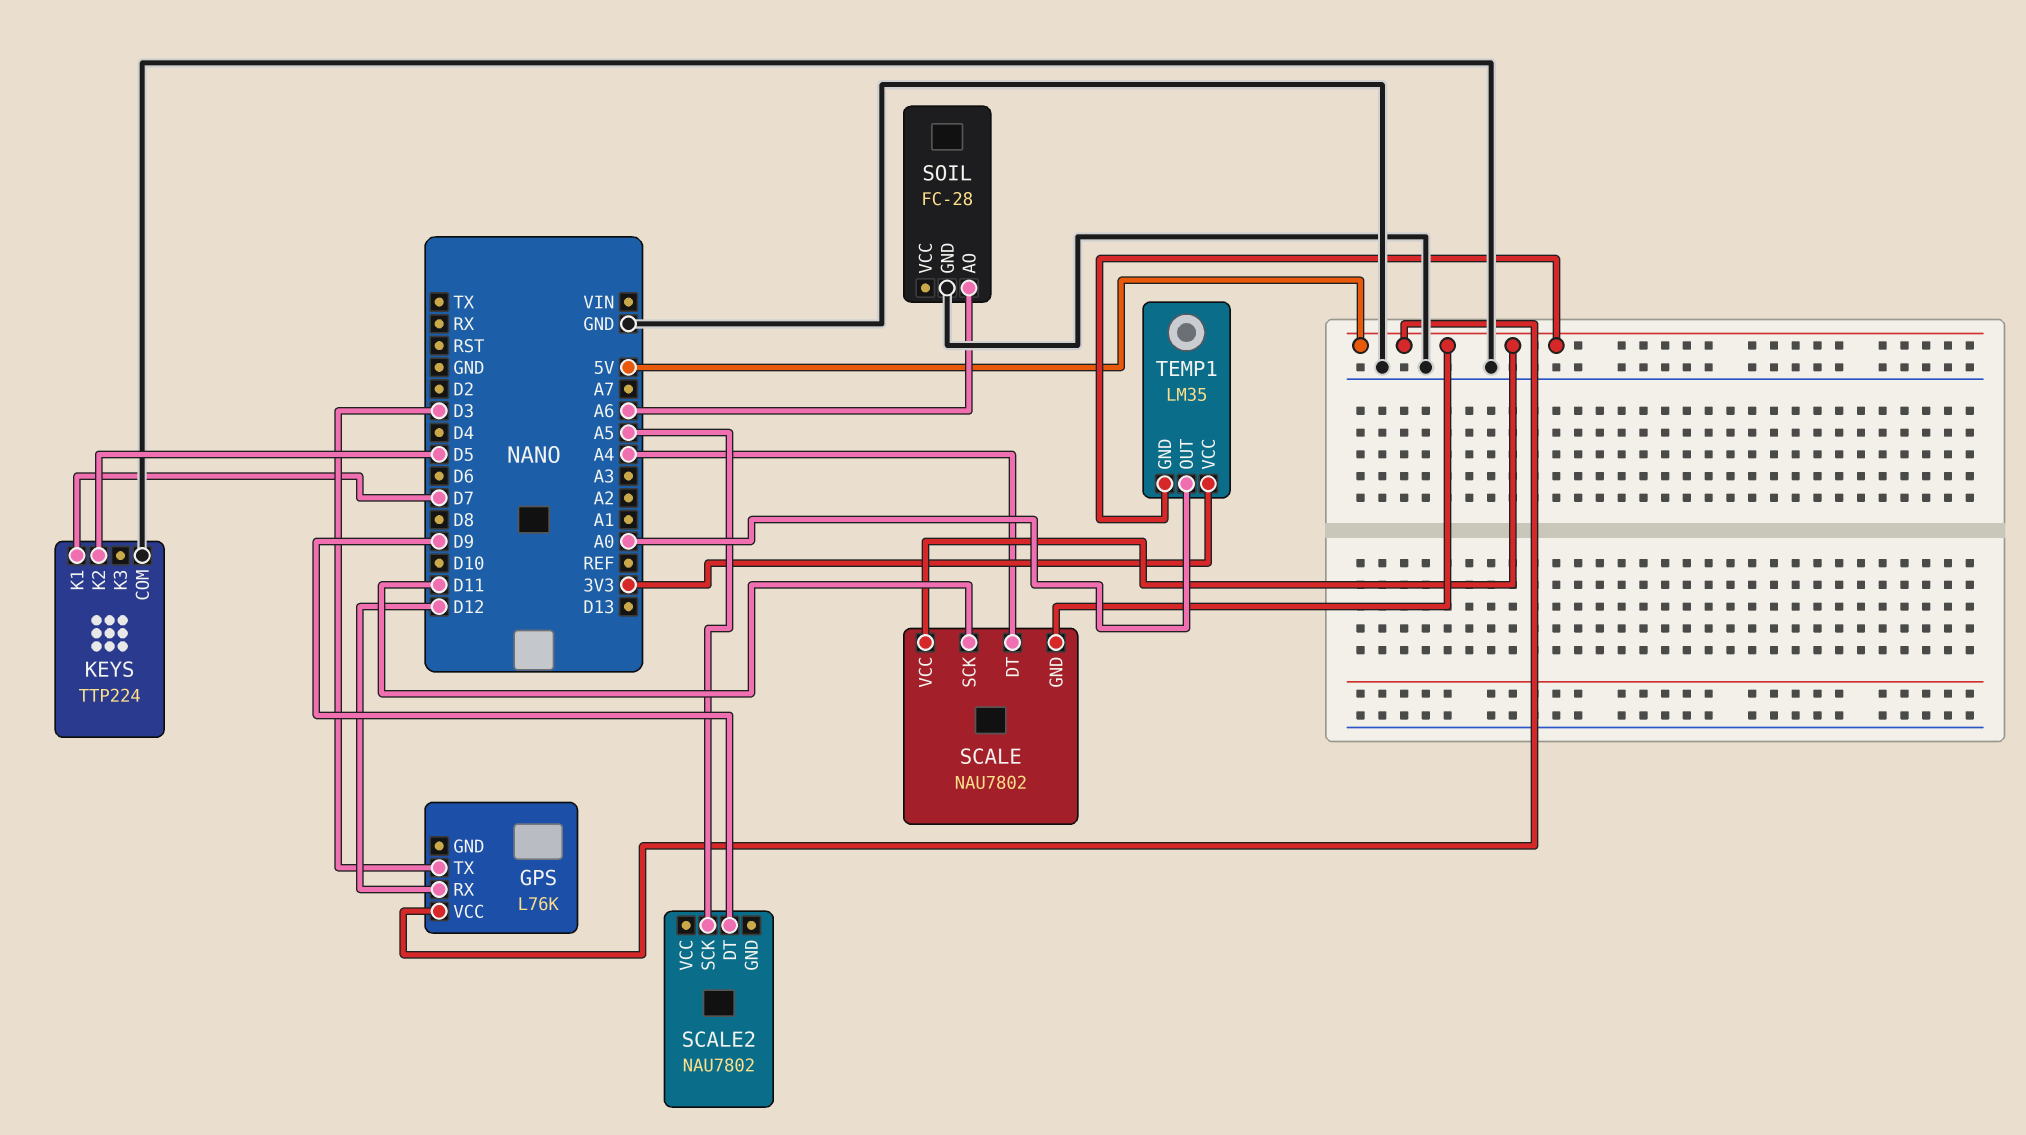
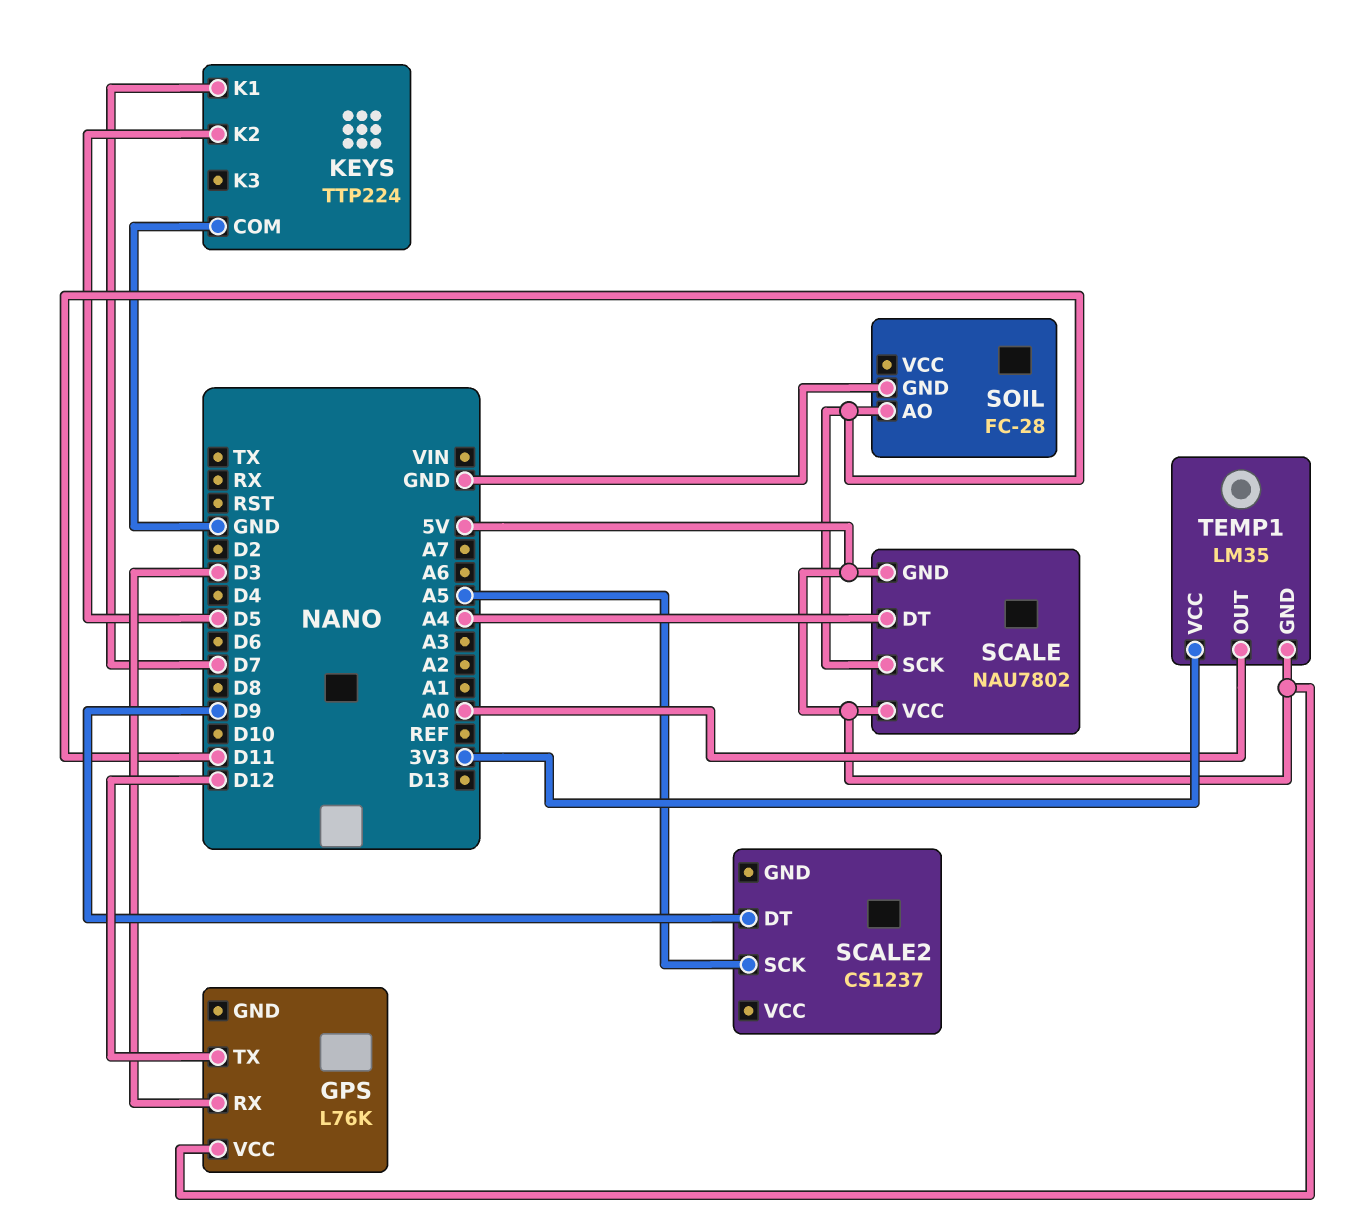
GPS pin RX: D12 -> D3
GPS pin TX: D3 -> D12
SCALE2: NAU7802 -> CS1237
SOIL pin AO: A6 -> D11

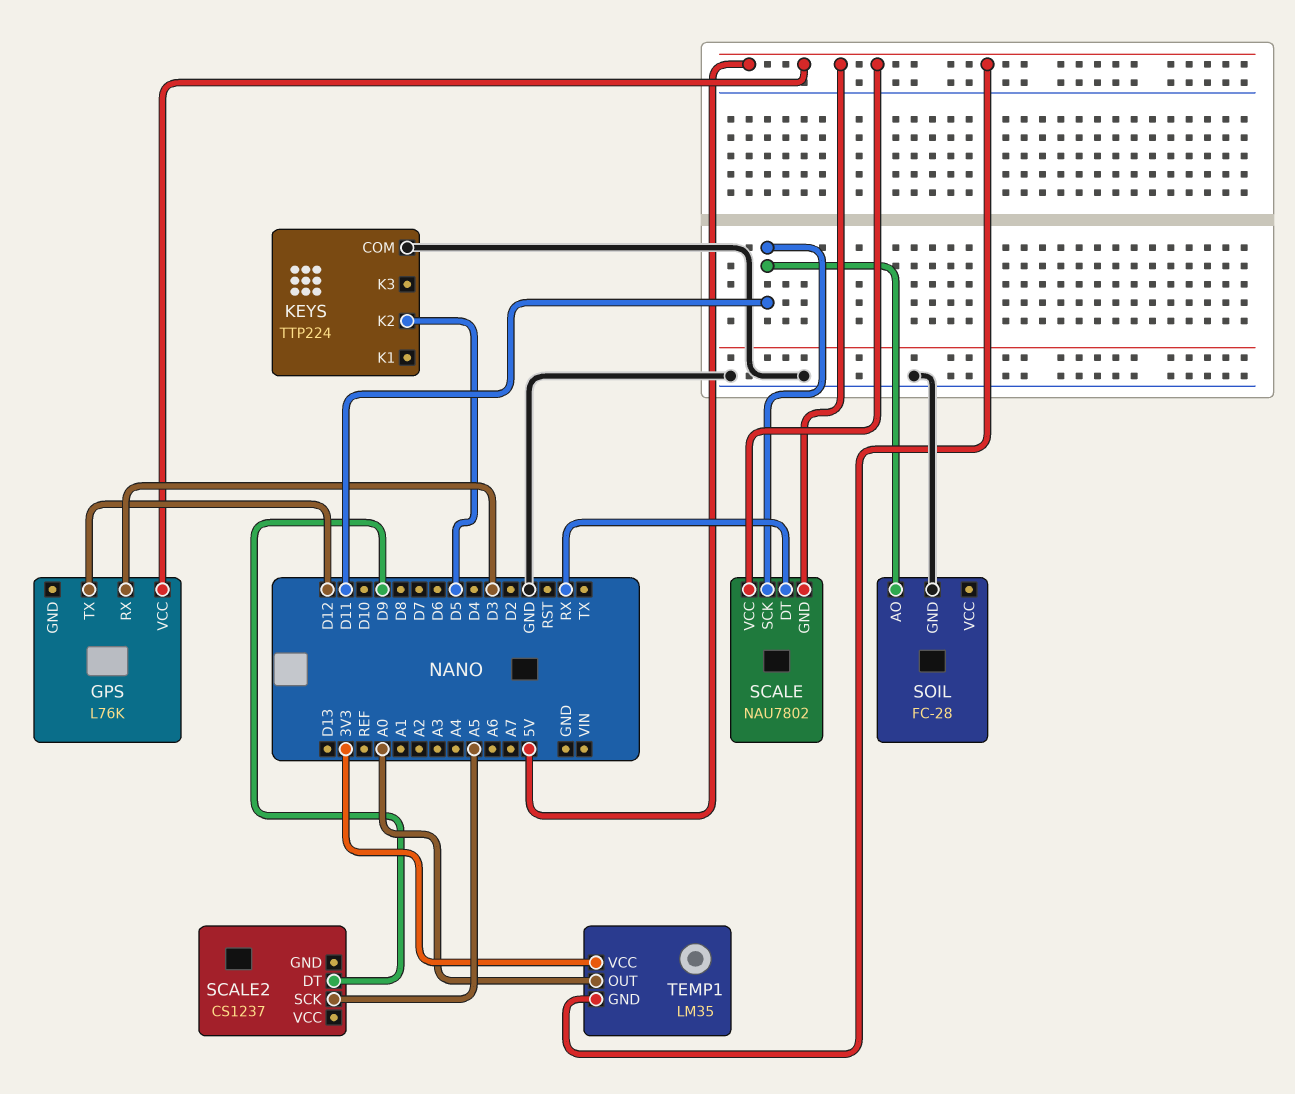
KEYS pin K1: D7 -> none
SCALE pin DT: A4 -> RX

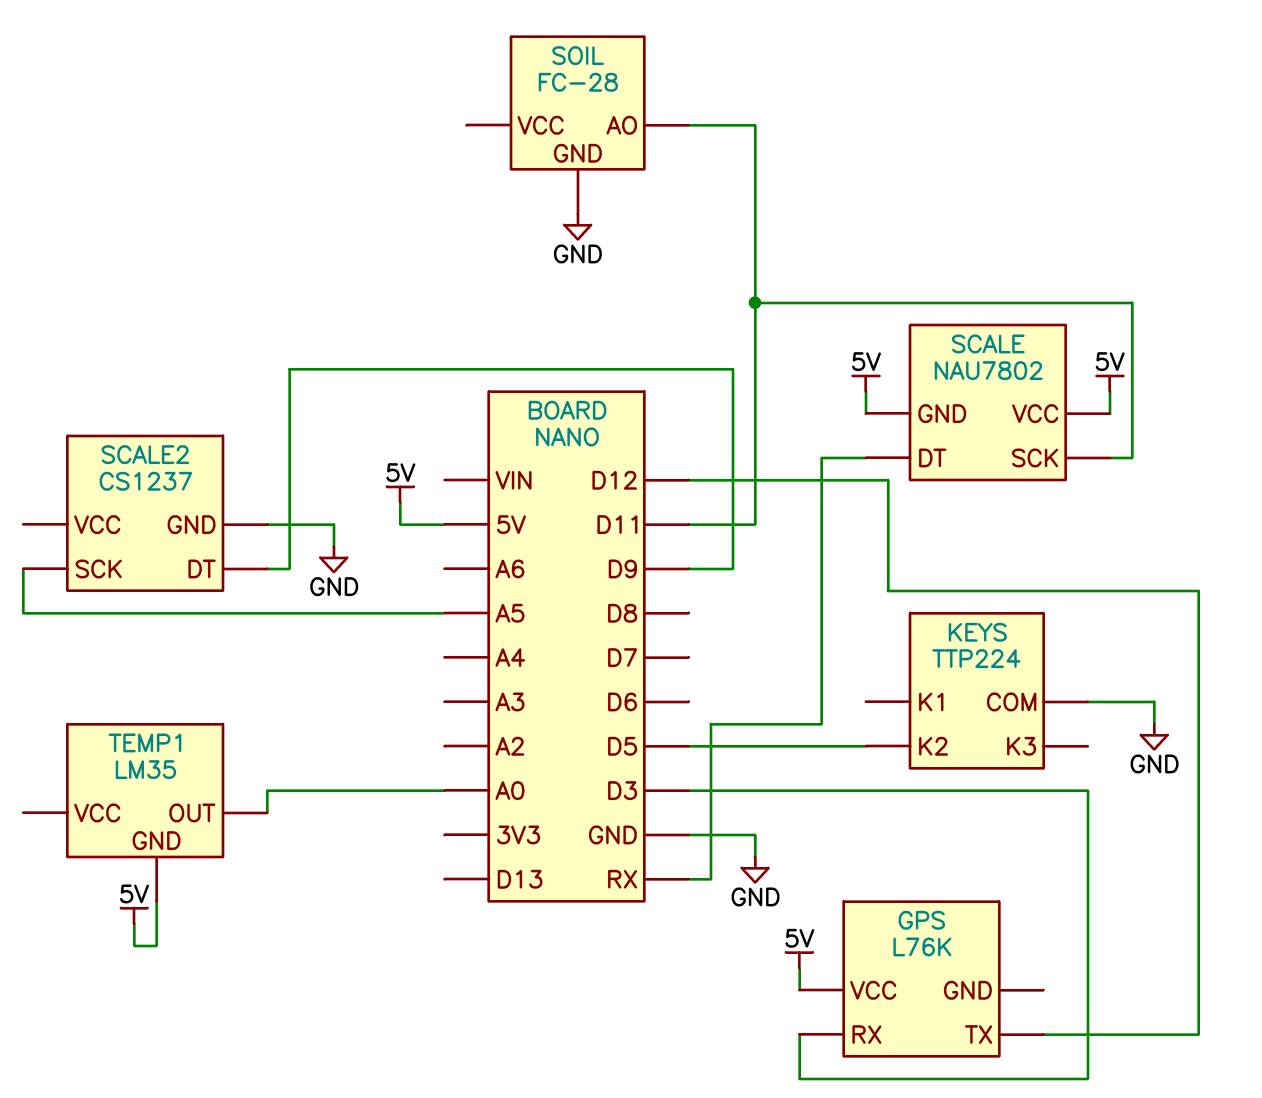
SCALE2 pin GND: none -> GND
TEMP1 pin VCC: 3V3 -> none

